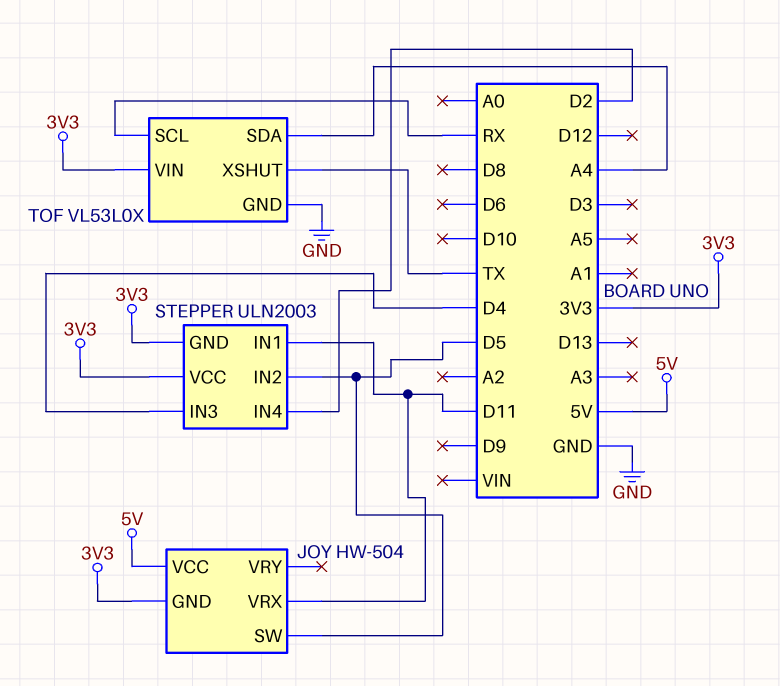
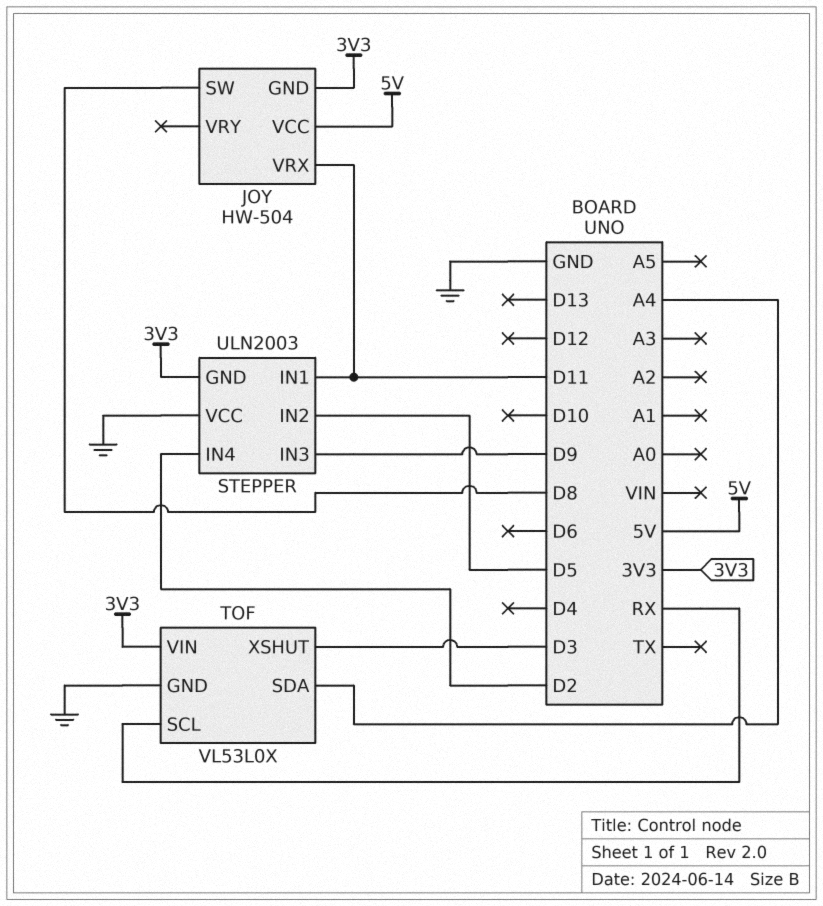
JOY pin SW: D5 -> D8
STEPPER pin IN3: D4 -> D9
STEPPER pin VCC: 3V3 -> GND
TOF pin XSHUT: TX -> D3

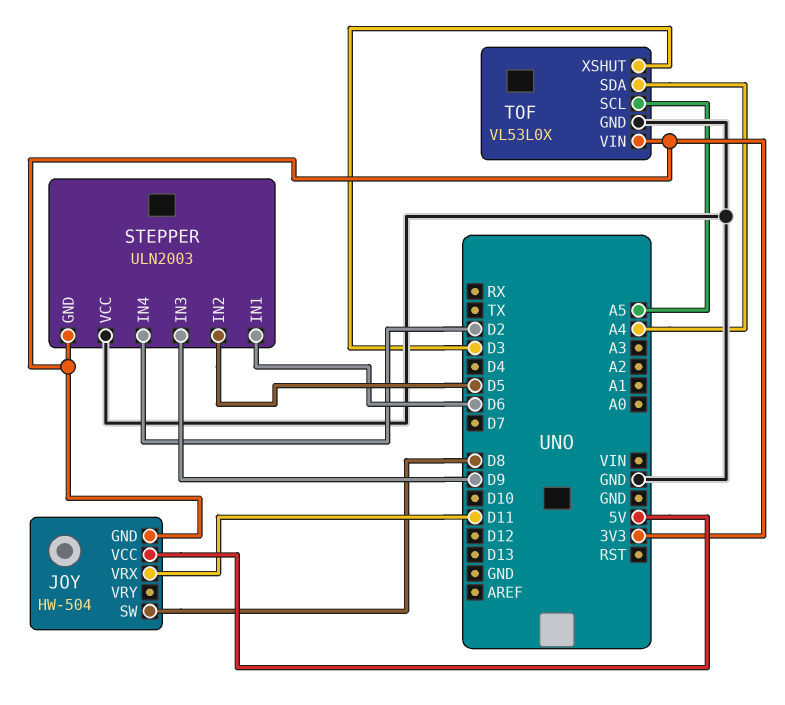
STEPPER pin IN1: D11 -> D6
TOF pin SCL: RX -> A5

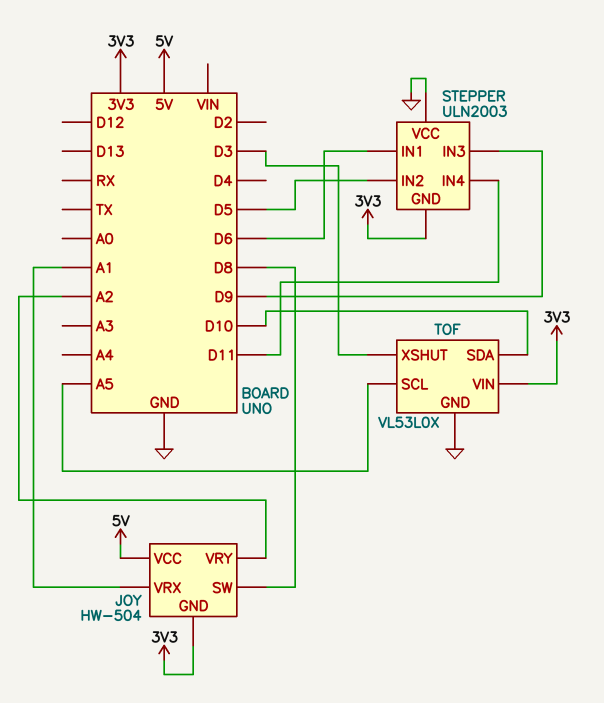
JOY pin VRX: D11 -> A1
JOY pin VRY: none -> A2
STEPPER pin IN4: D2 -> D11
TOF pin SDA: A4 -> D10

